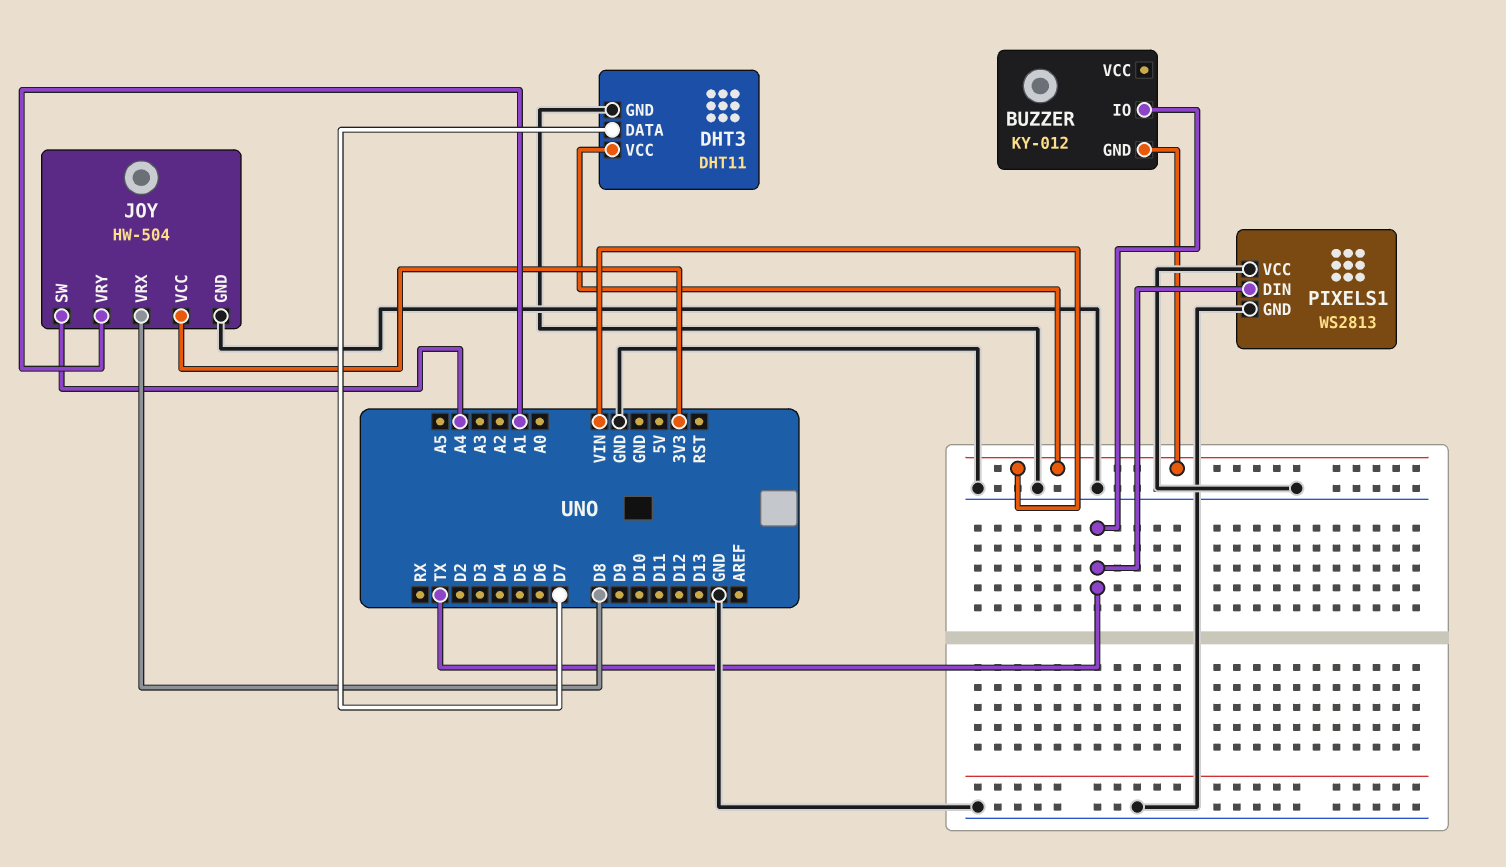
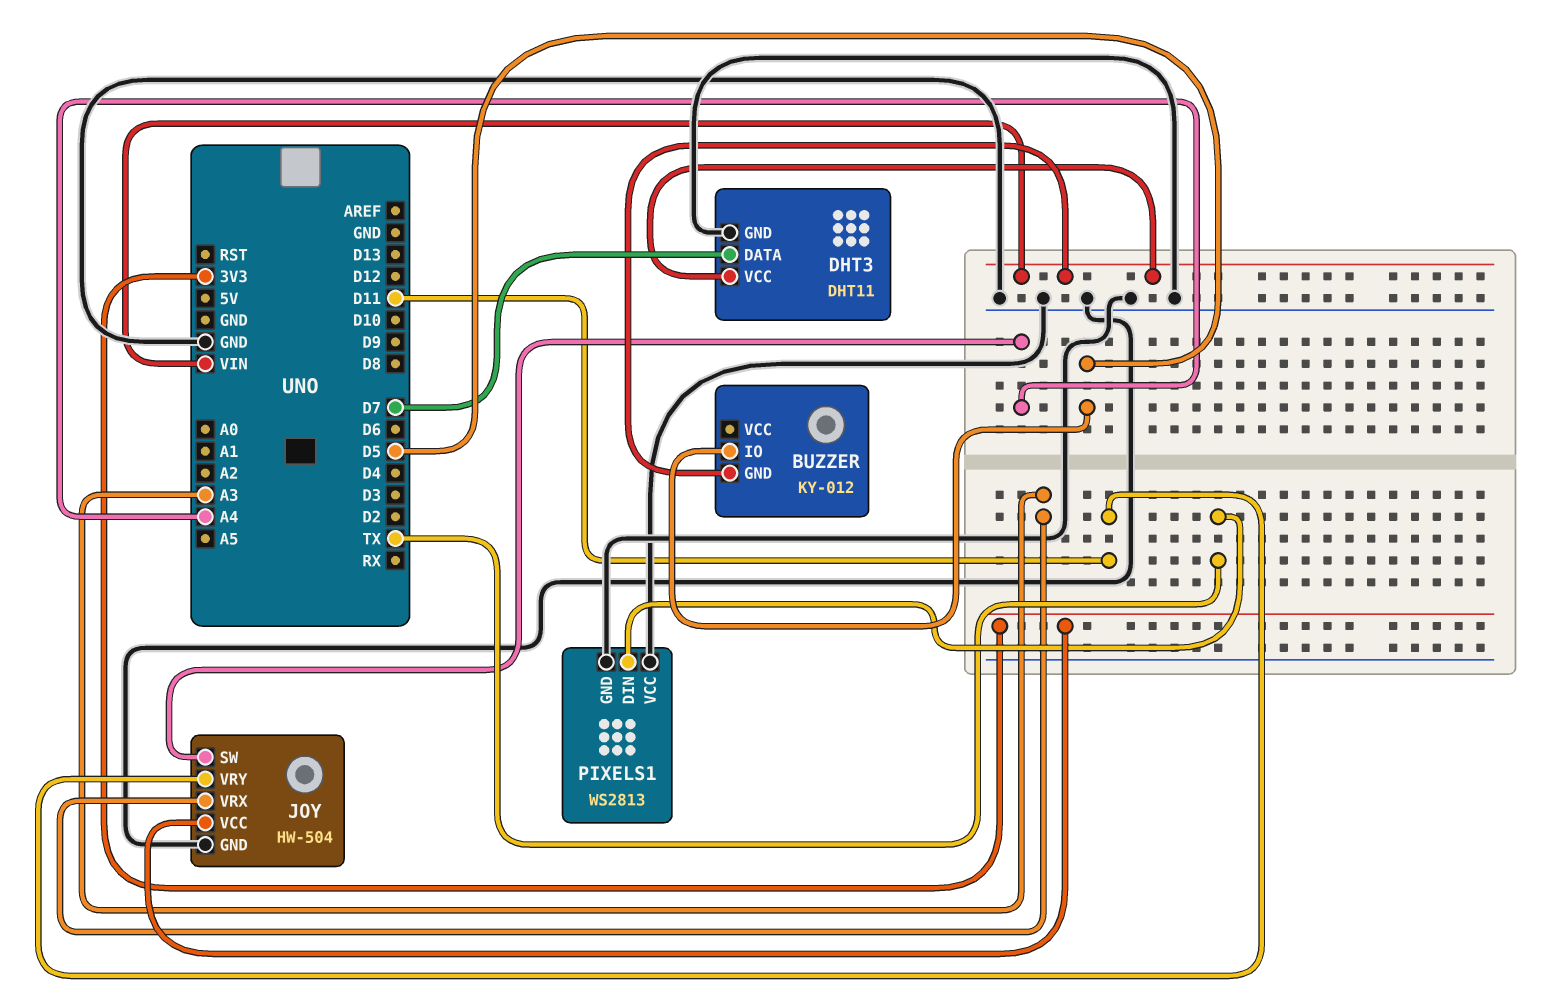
BUZZER pin IO: TX -> D5
JOY pin VRX: D8 -> A3
JOY pin VRY: A1 -> D11

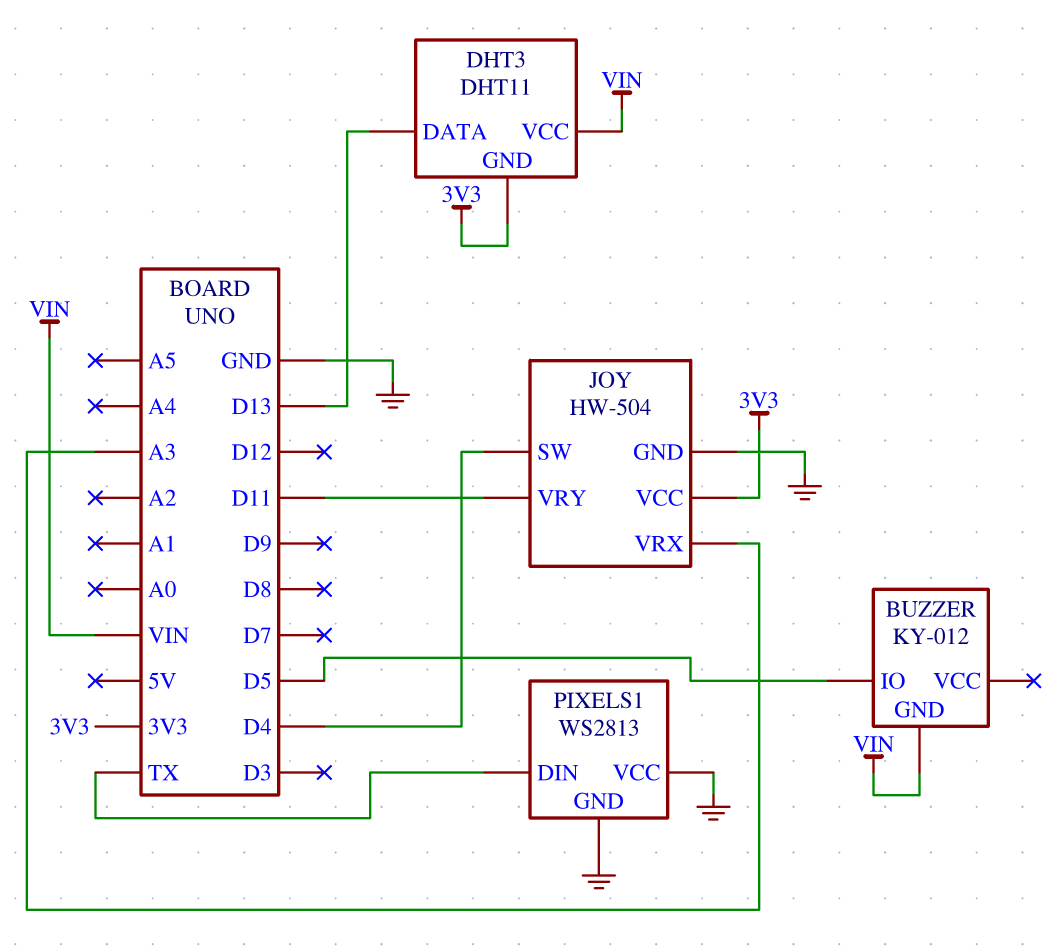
DHT3 pin DATA: D7 -> D13
DHT3 pin GND: GND -> 3V3
JOY pin SW: A4 -> D4

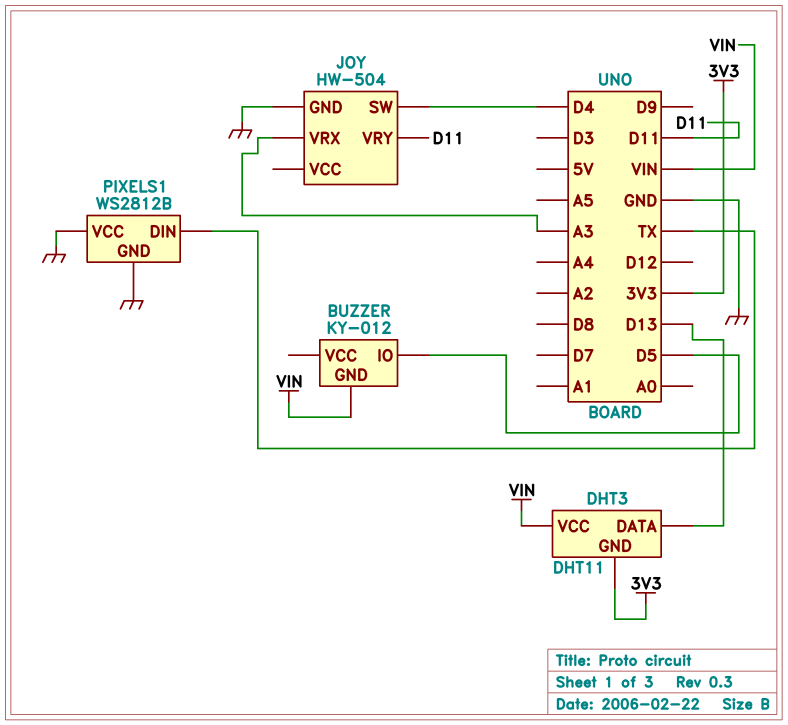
JOY pin VCC: 3V3 -> none
PIXELS1: WS2813 -> WS2812B

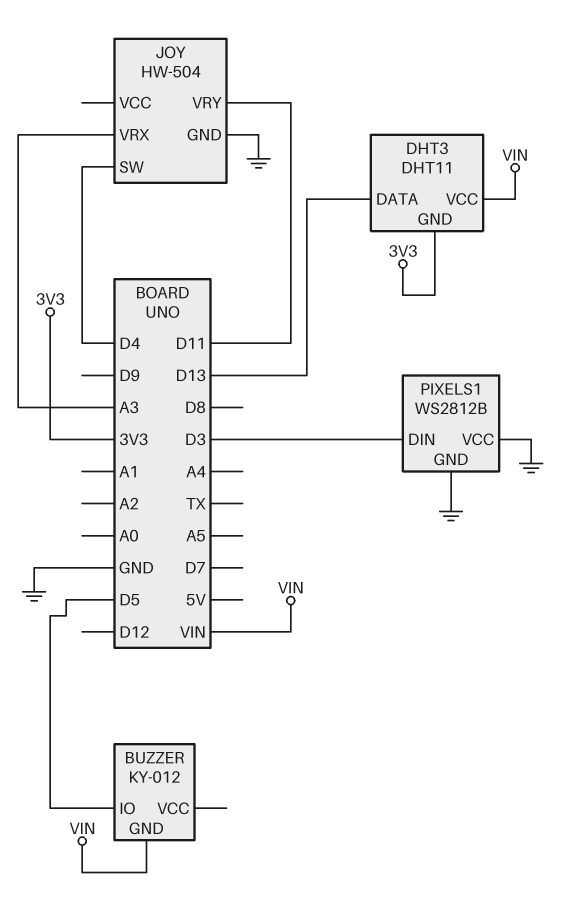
PIXELS1 pin DIN: TX -> D3

